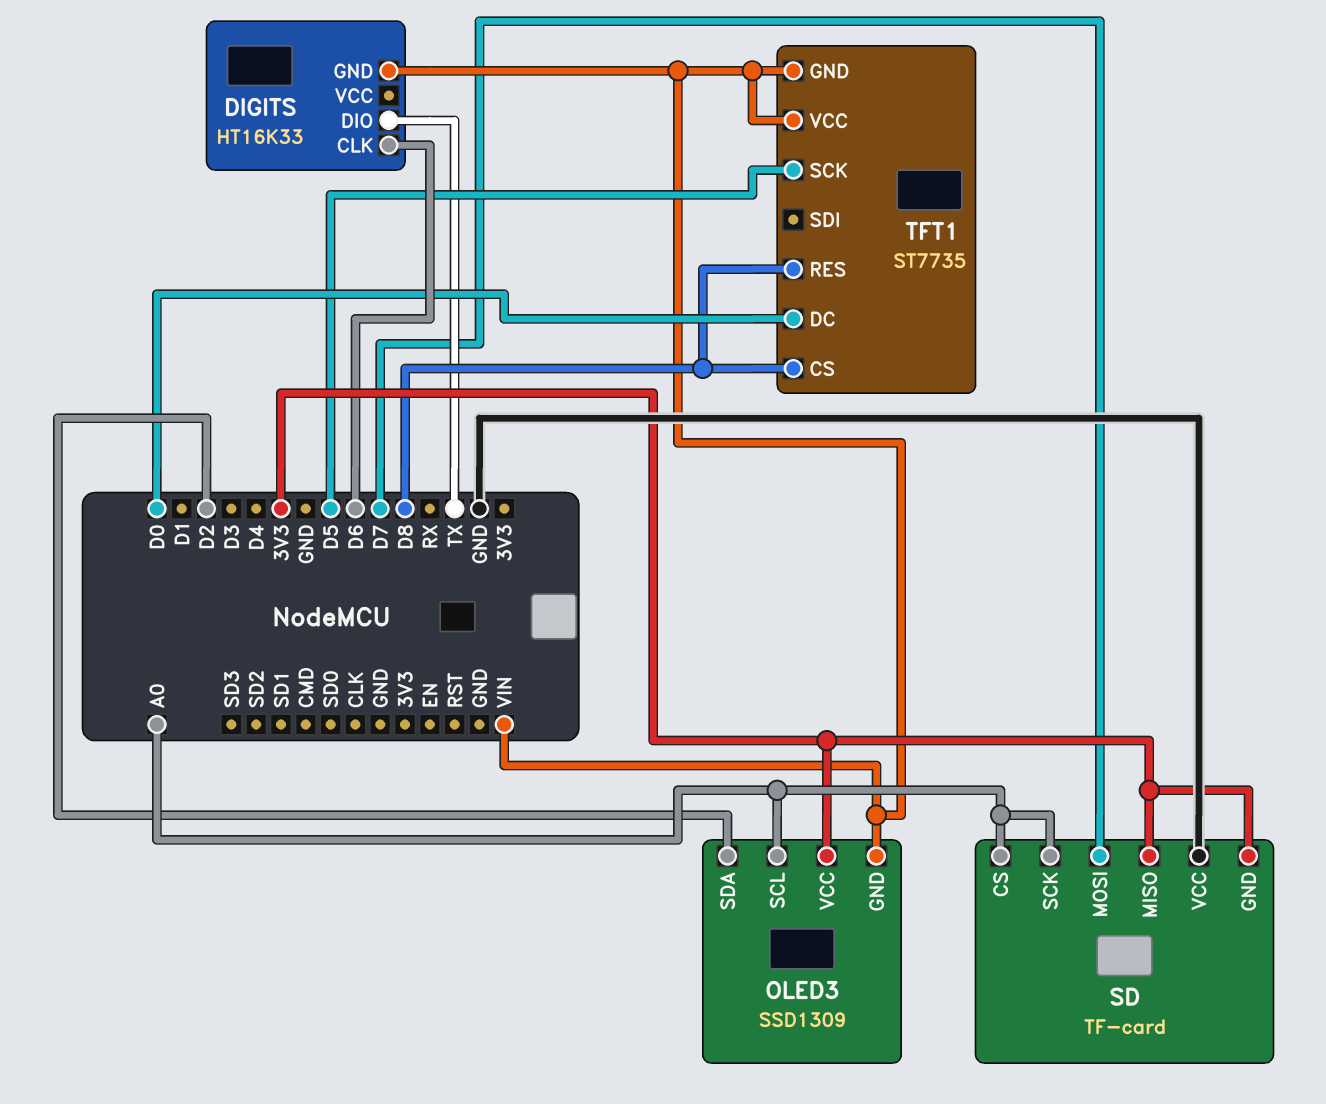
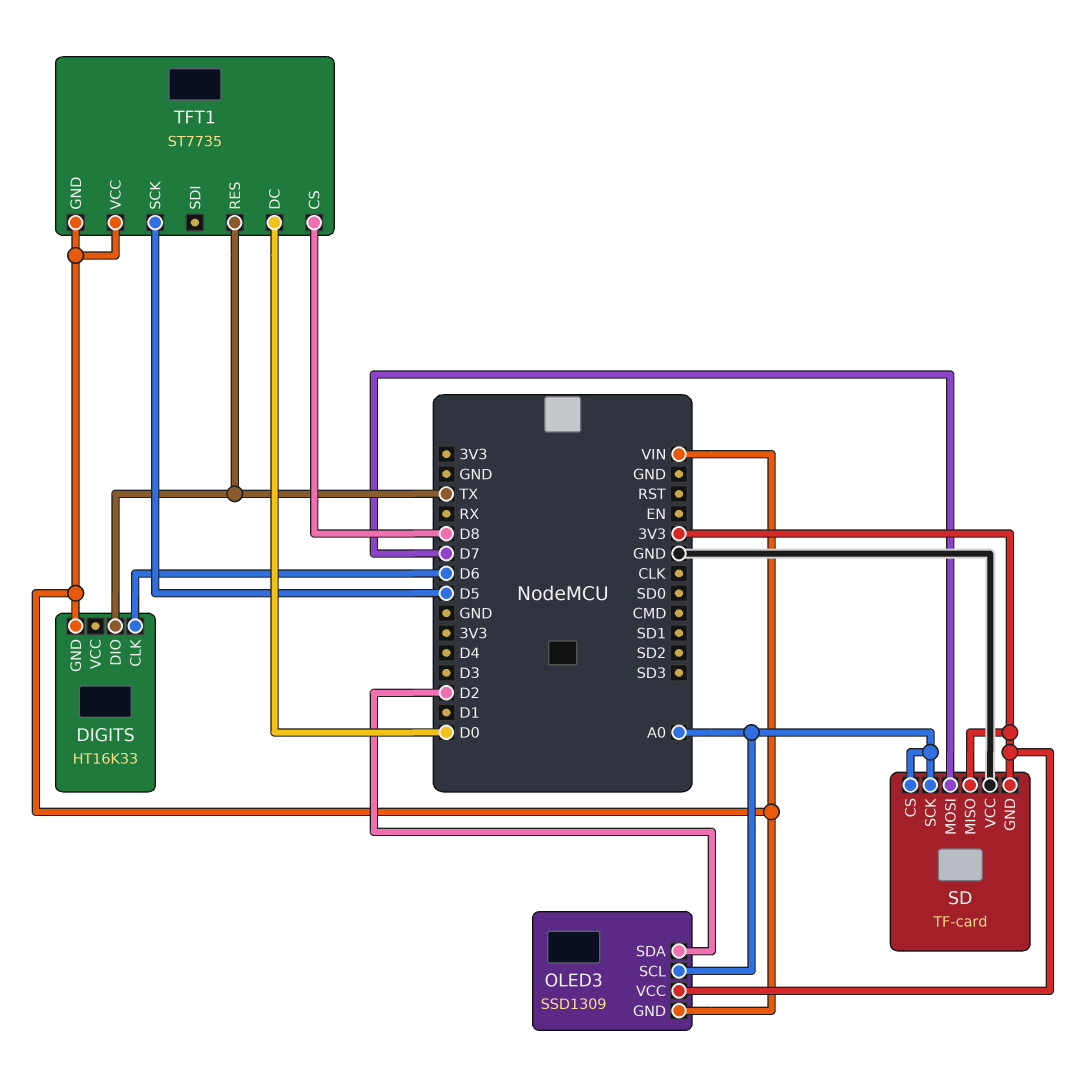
TFT1 pin RES: D8 -> TX

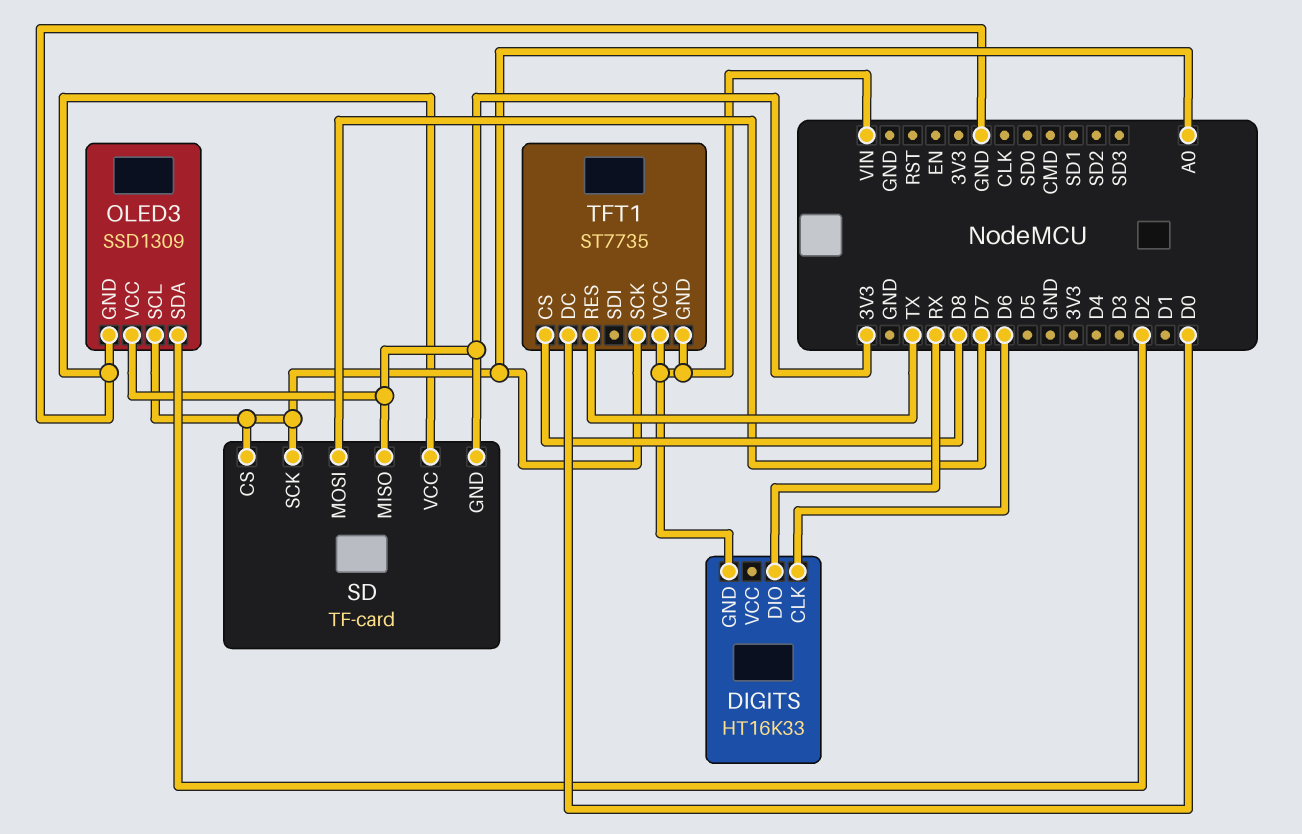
DIGITS pin DIO: TX -> RX
OLED3 pin GND: VIN -> GND
TFT1 pin SCK: D5 -> A0

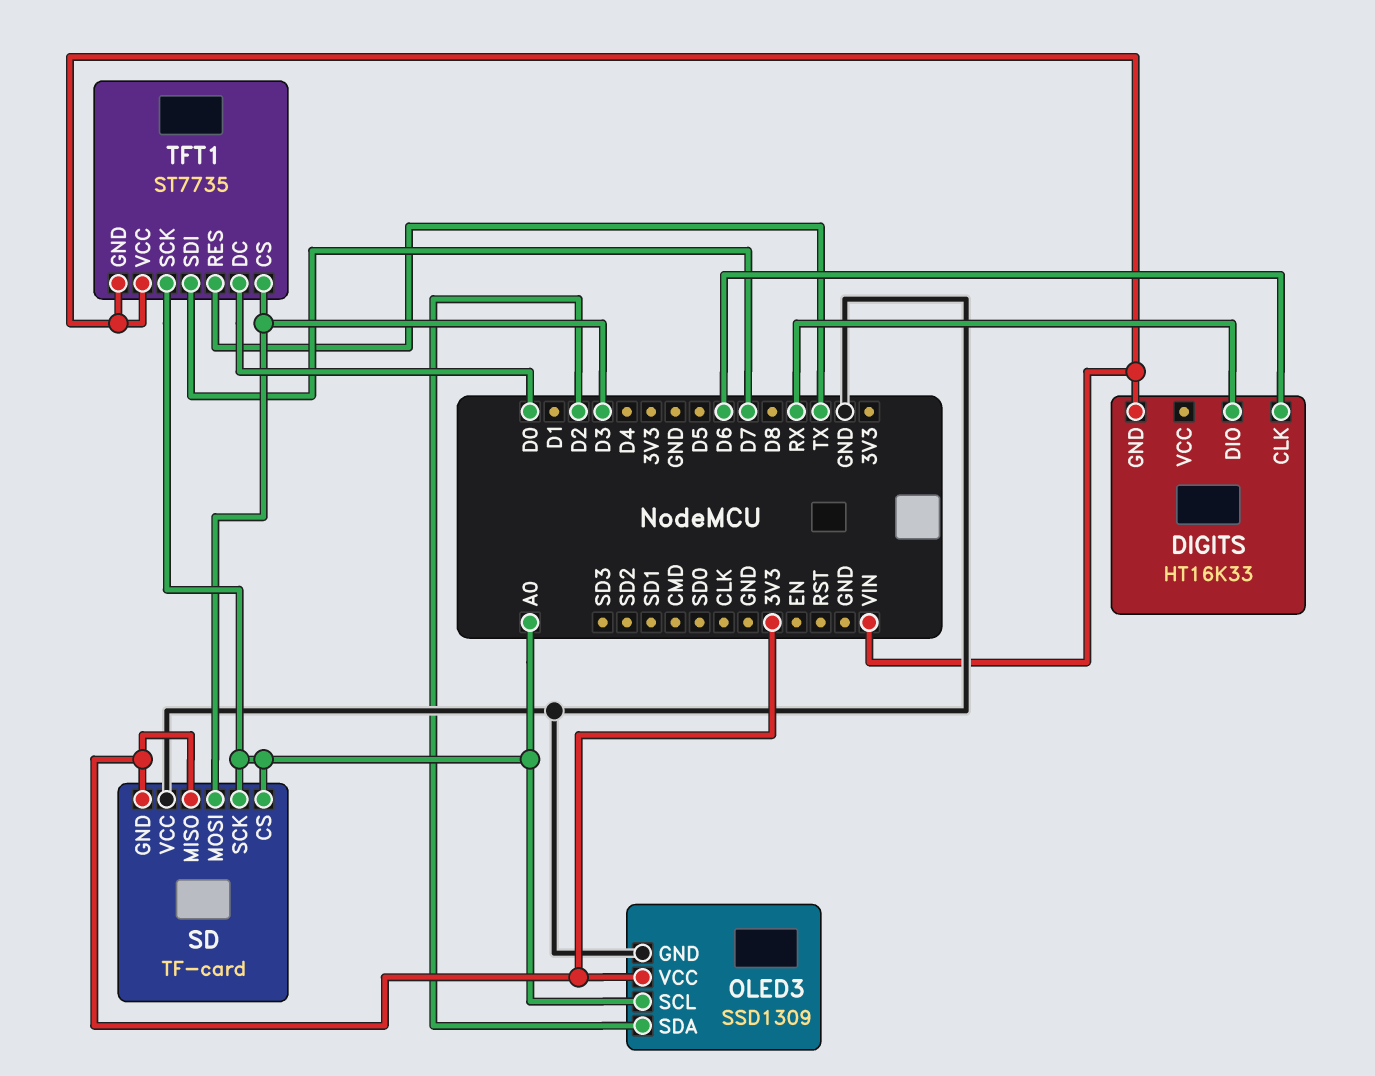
SD pin MOSI: D7 -> D3
TFT1 pin CS: D8 -> D3
TFT1 pin SDI: none -> D7

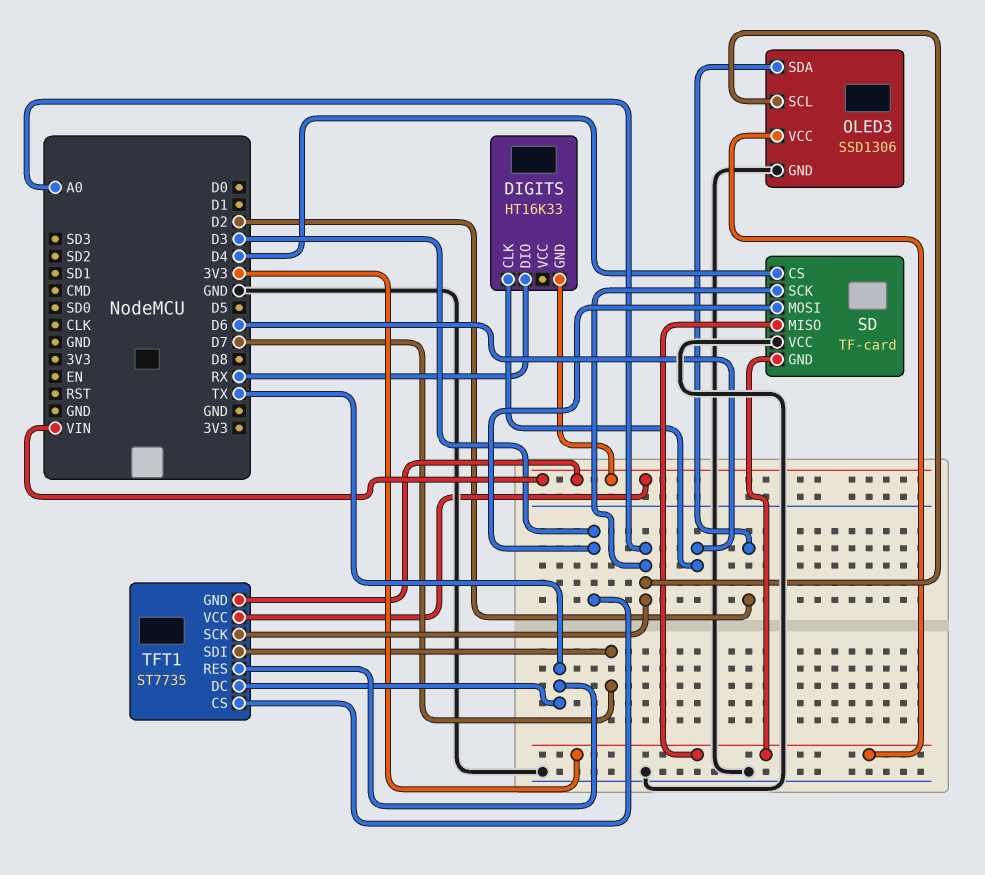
OLED3: SSD1309 -> SSD1306
SD pin CS: A0 -> D4
TFT1 pin DC: D0 -> TX

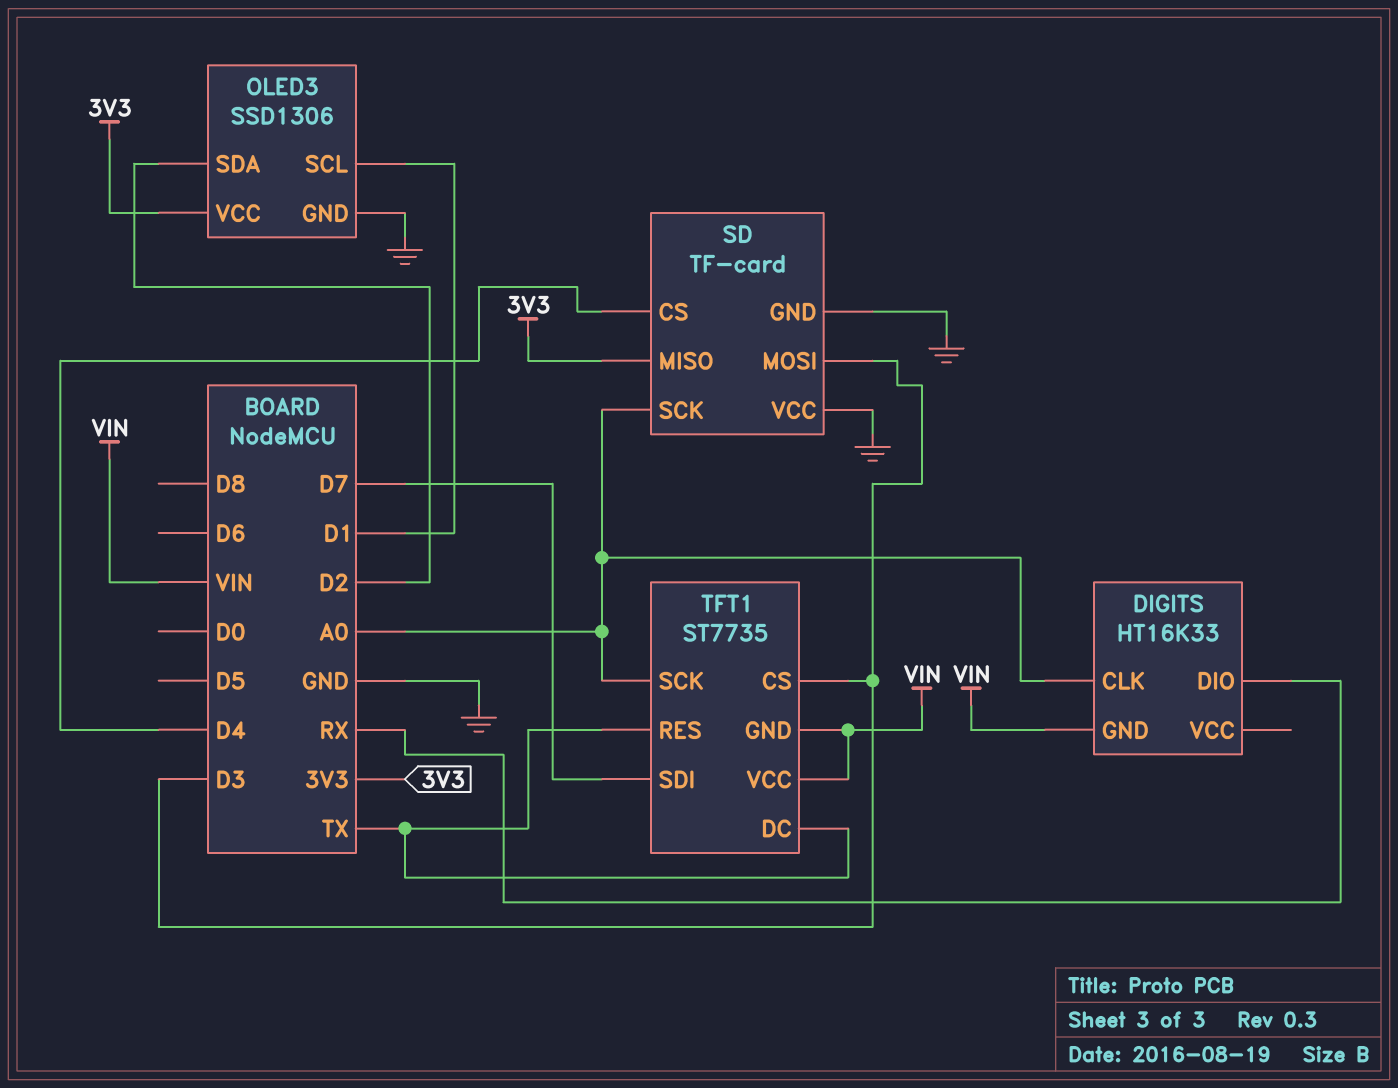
DIGITS pin CLK: D6 -> A0
OLED3 pin SCL: A0 -> D1
SD pin GND: 3V3 -> GND

